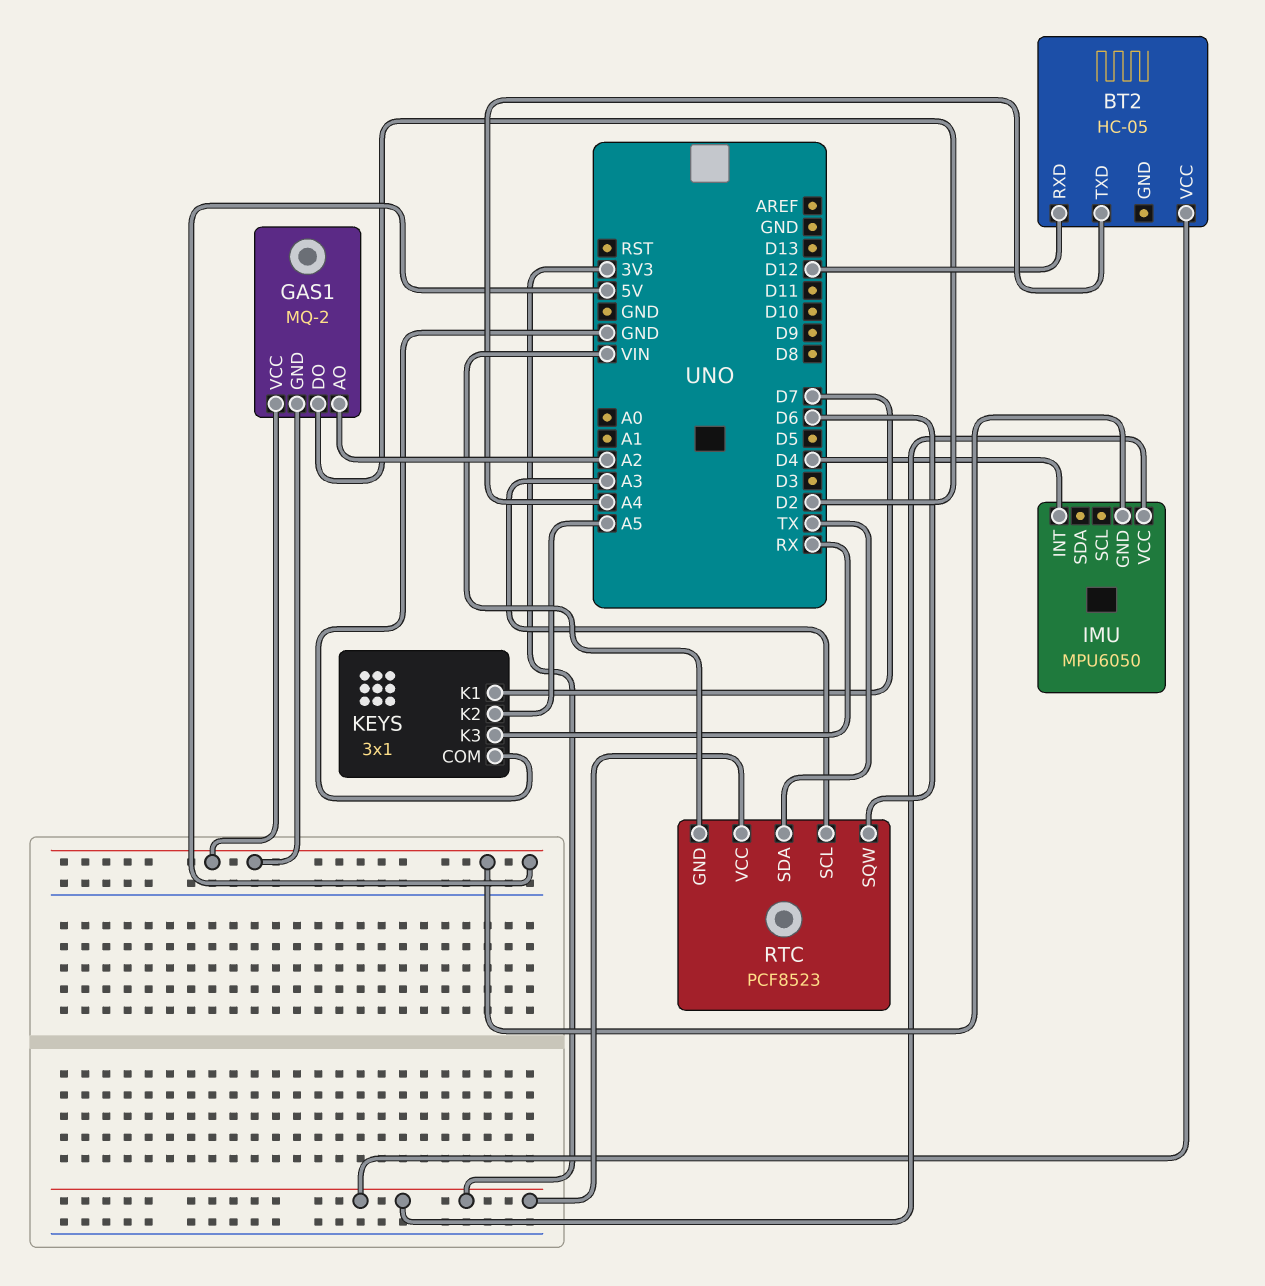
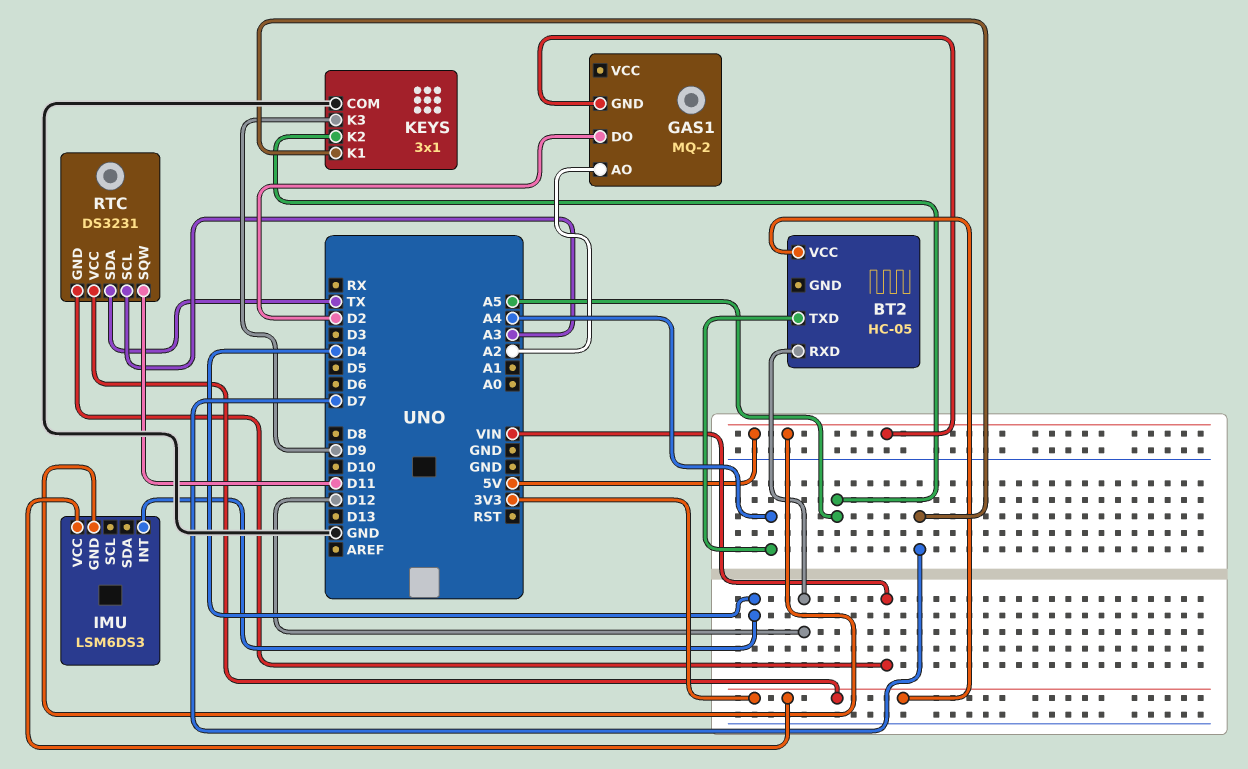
GAS1 pin VCC: 5V -> none
IMU: MPU6050 -> LSM6DS3
KEYS pin K3: RX -> D9
RTC: PCF8523 -> DS3231
RTC pin SQW: D6 -> D11

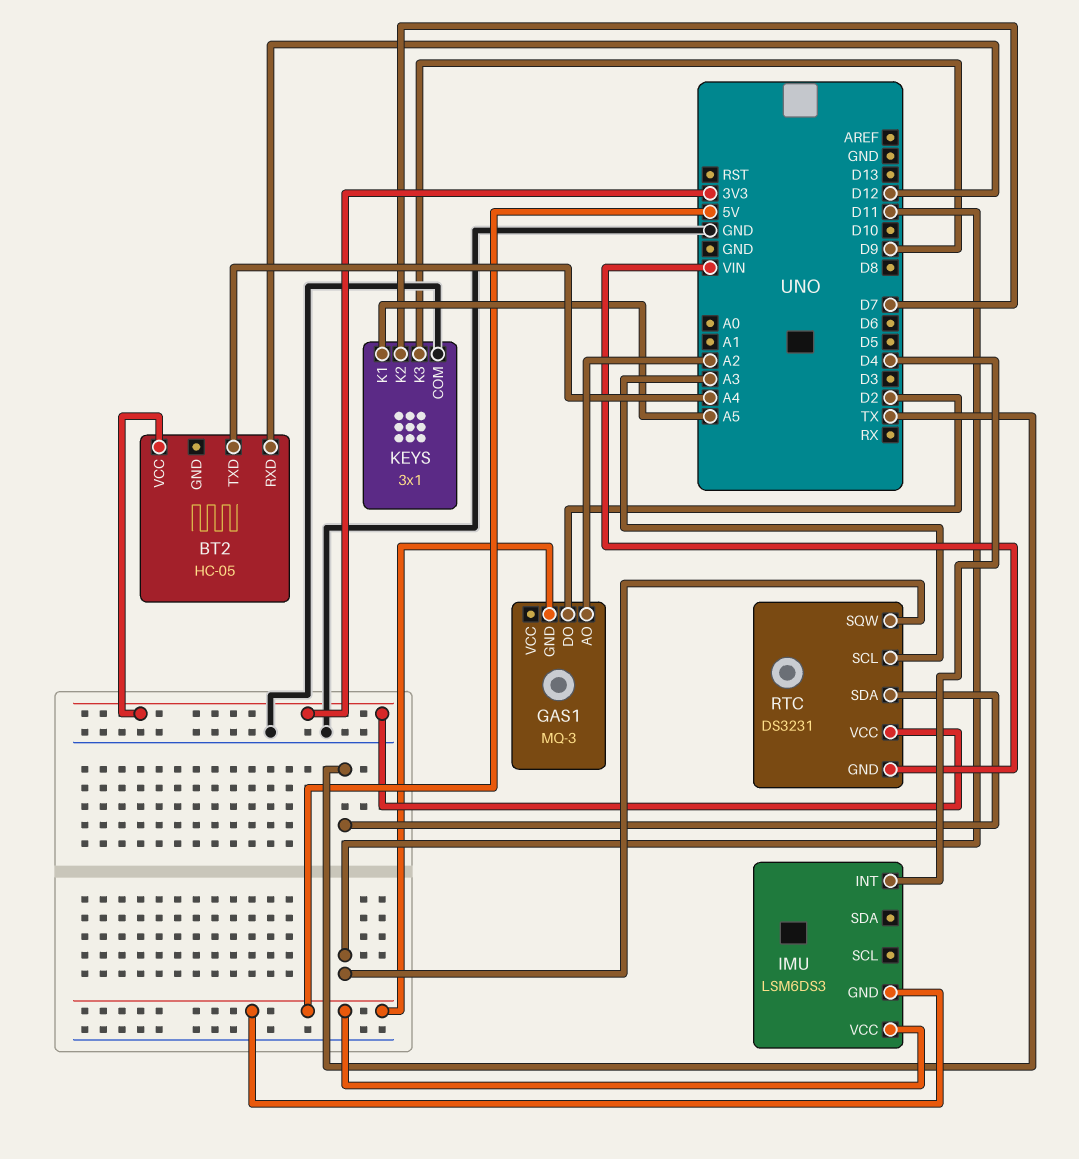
GAS1: MQ-2 -> MQ-3
IMU pin VCC: 3V3 -> 5V
KEYS pin K1: D7 -> A5
KEYS pin K2: A5 -> D7

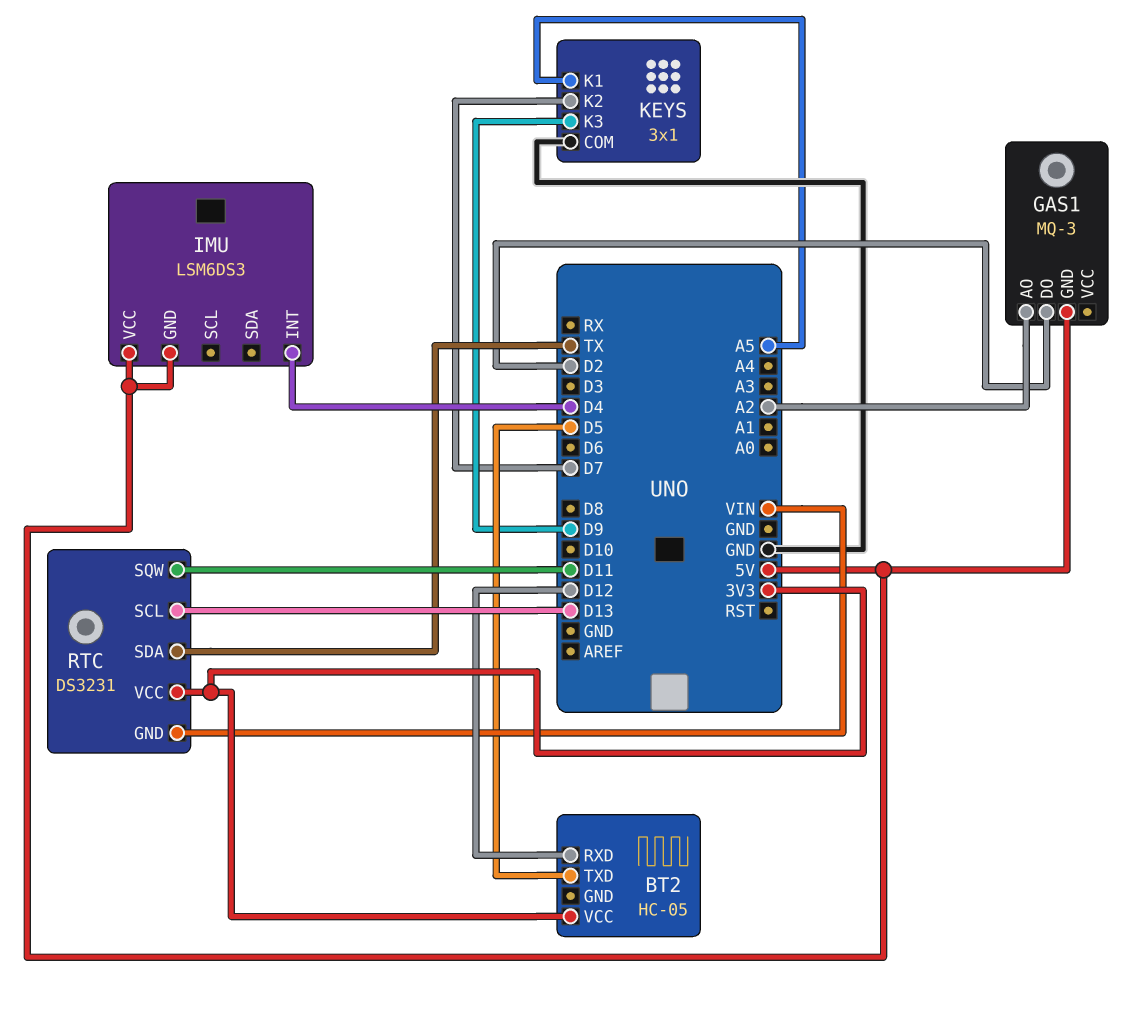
BT2 pin TXD: A4 -> D5
RTC pin SCL: A3 -> D13

